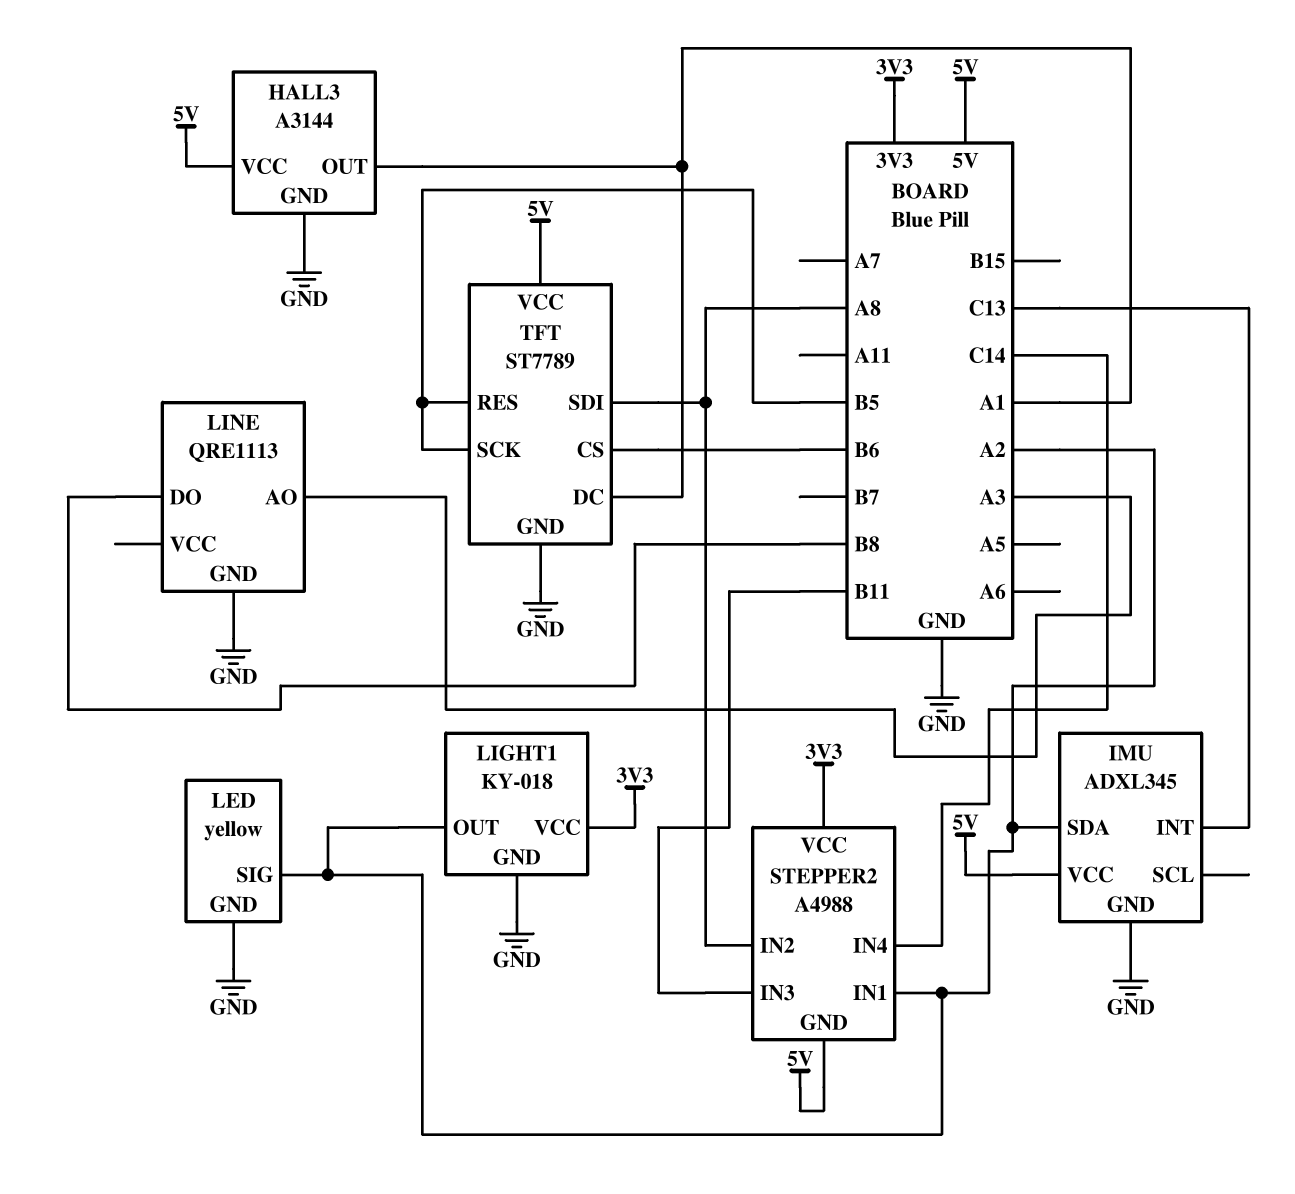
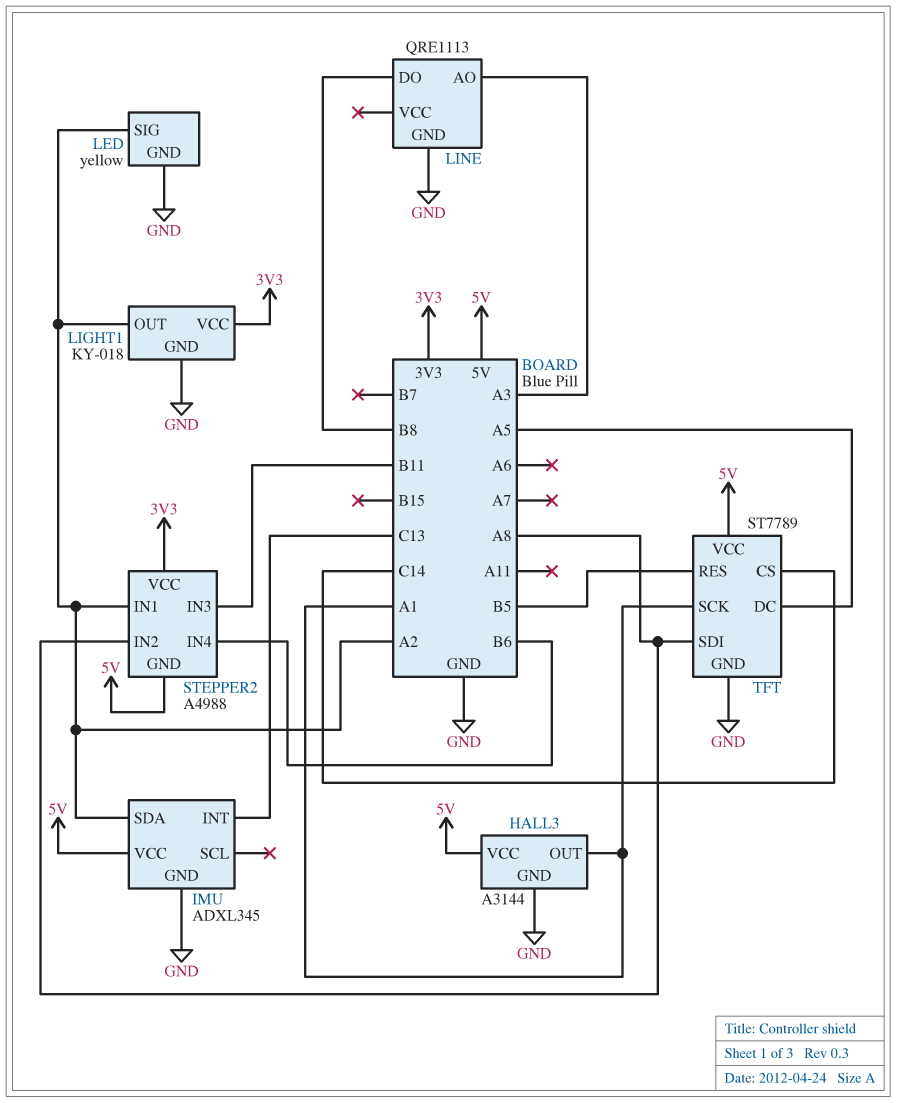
STEPPER2 pin IN4: C14 -> B6
TFT pin CS: B6 -> C14
TFT pin DC: A1 -> A5
TFT pin SCK: B5 -> A1

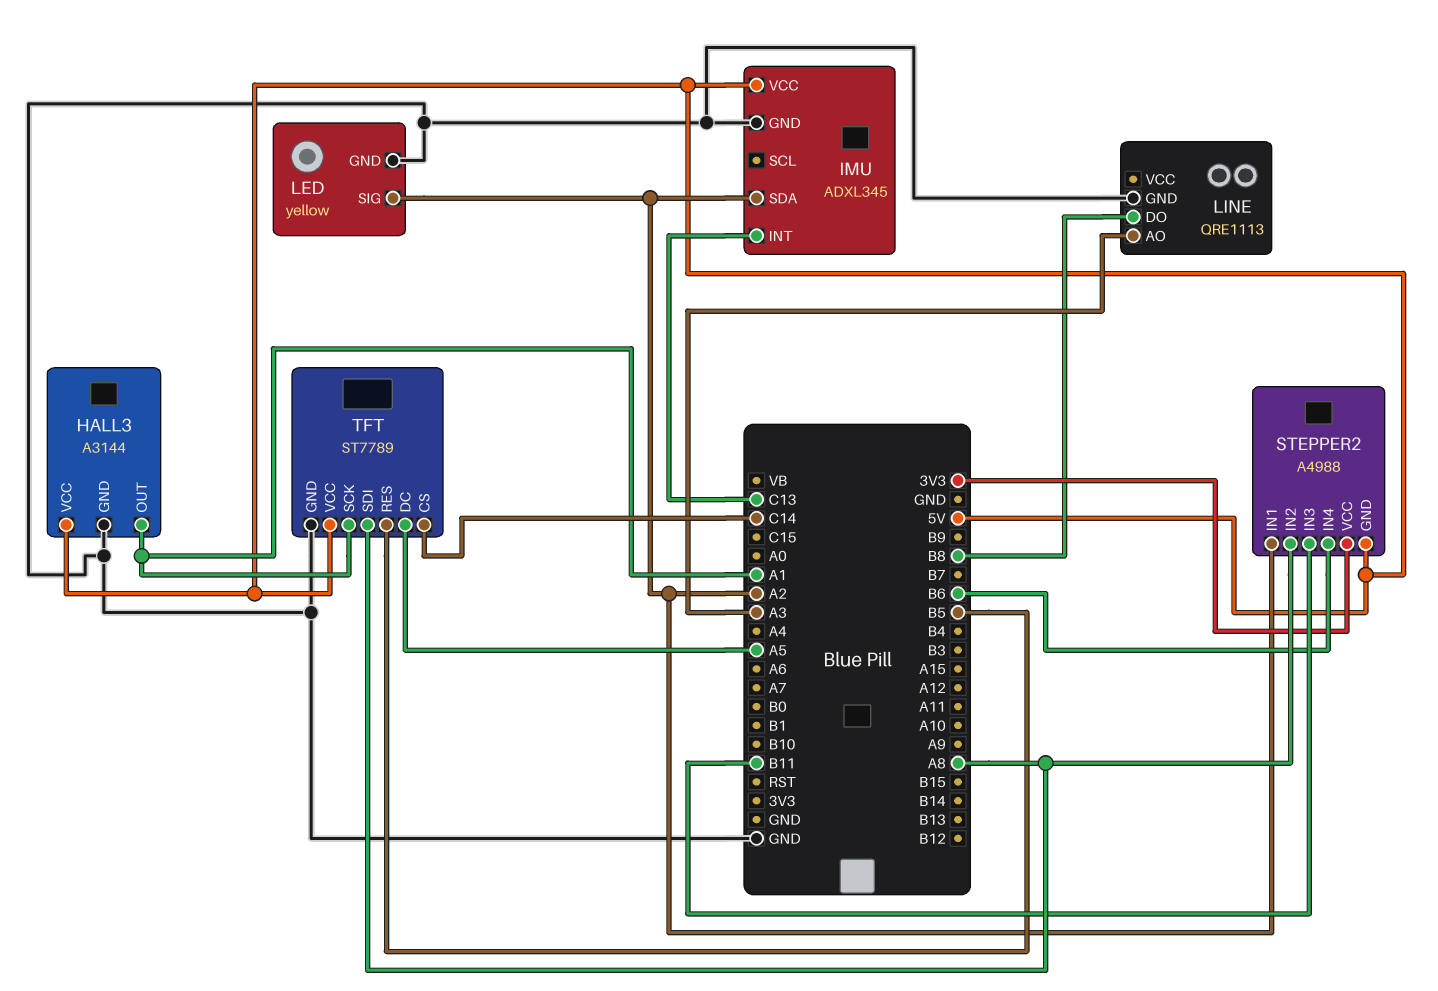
LIGHT1: KY-018 -> none
LIGHT1 pin GND: GND -> none
LIGHT1 pin OUT: A2 -> none
LIGHT1 pin VCC: 3V3 -> none

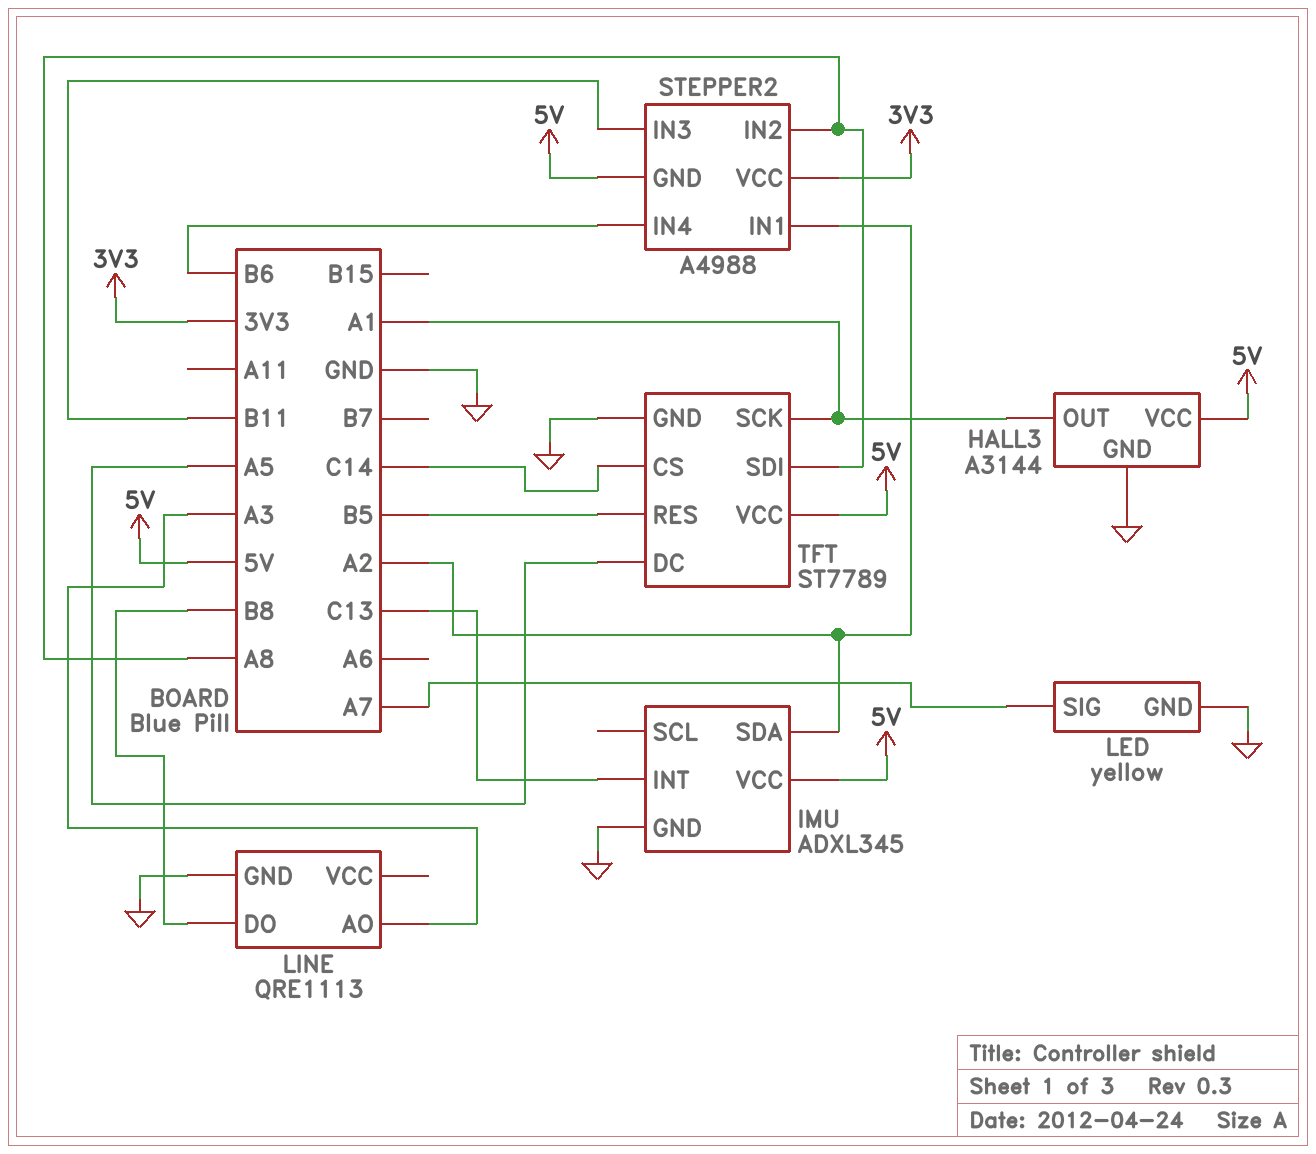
LED pin SIG: A2 -> A7

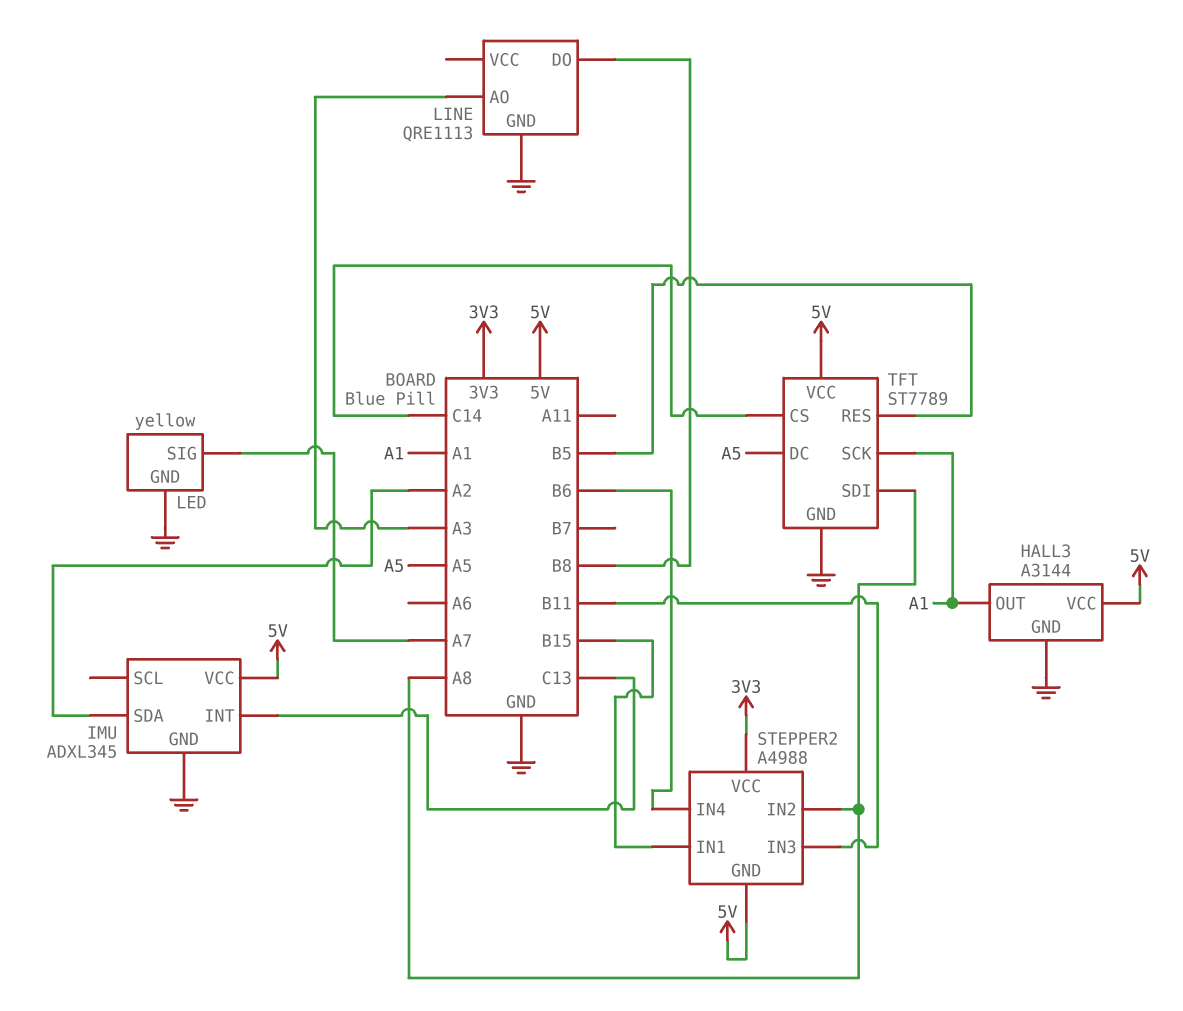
STEPPER2 pin IN1: A2 -> B15

